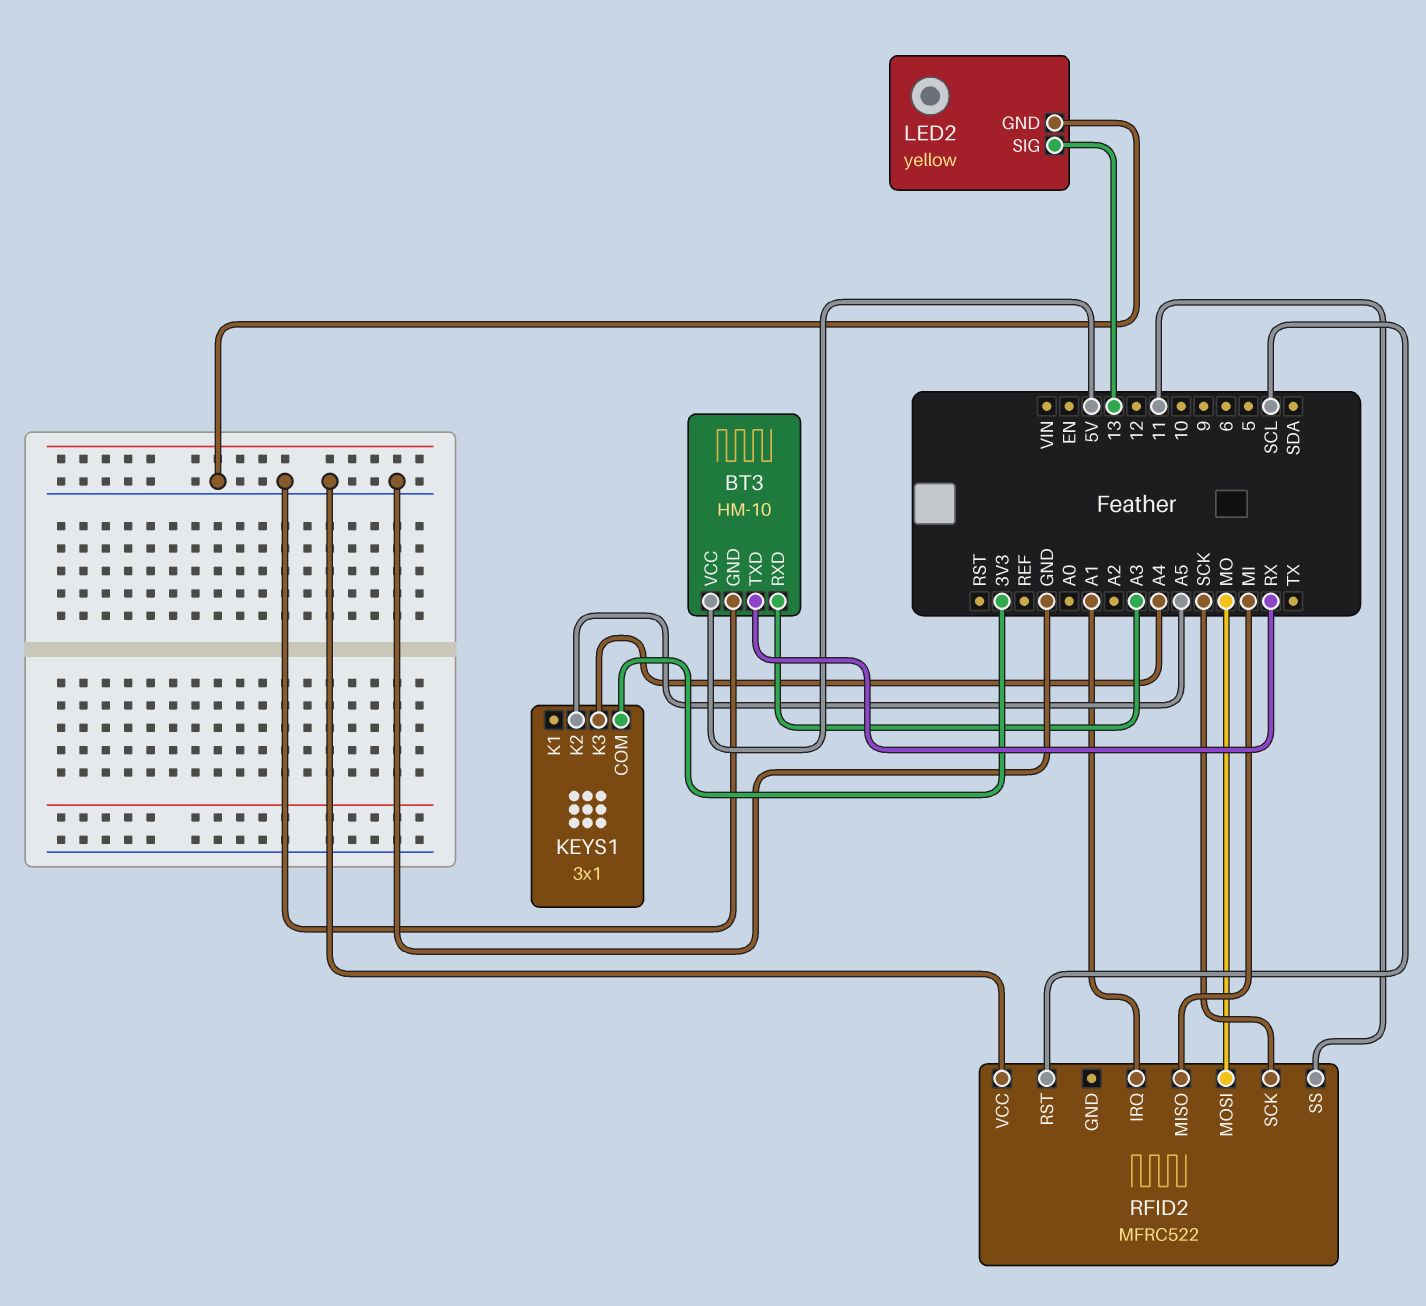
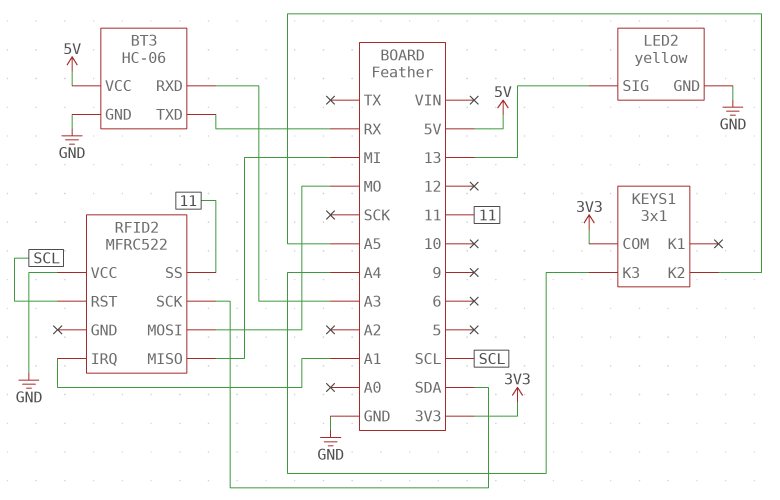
BT3: HM-10 -> HC-06
RFID2 pin SCK: SCK -> SDA

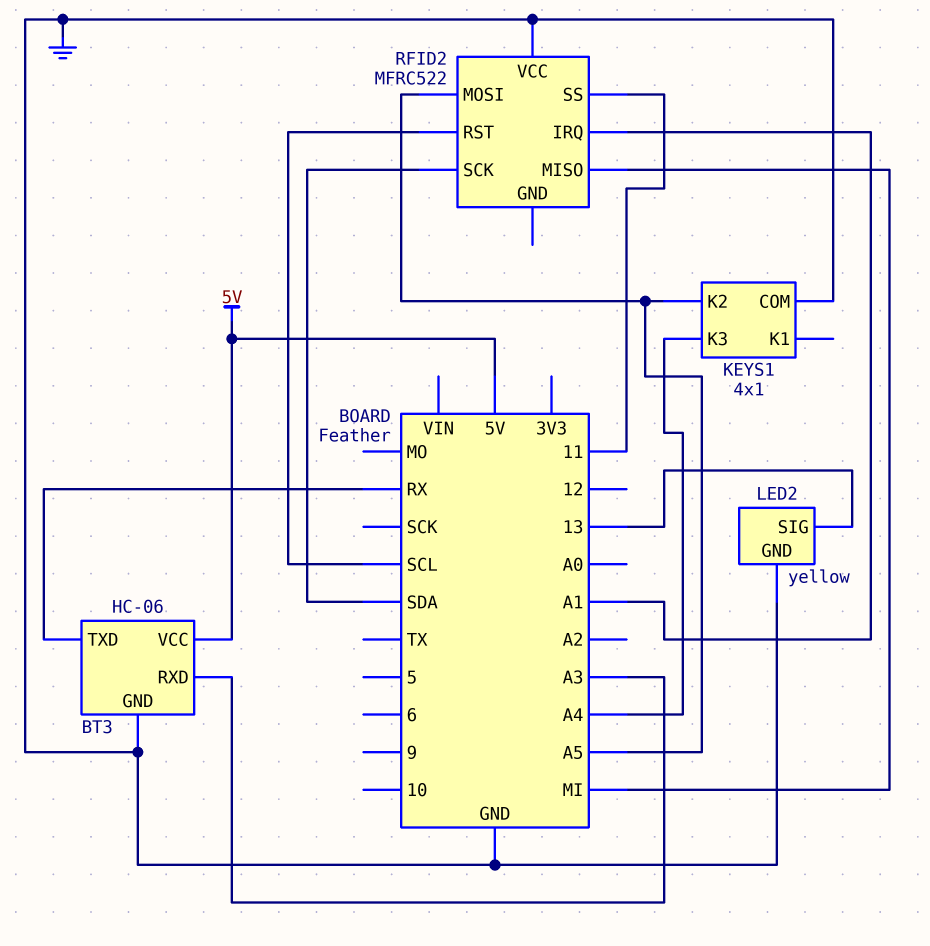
KEYS1: 3x1 -> 4x1
KEYS1 pin COM: 3V3 -> GND
RFID2 pin MOSI: MO -> A5

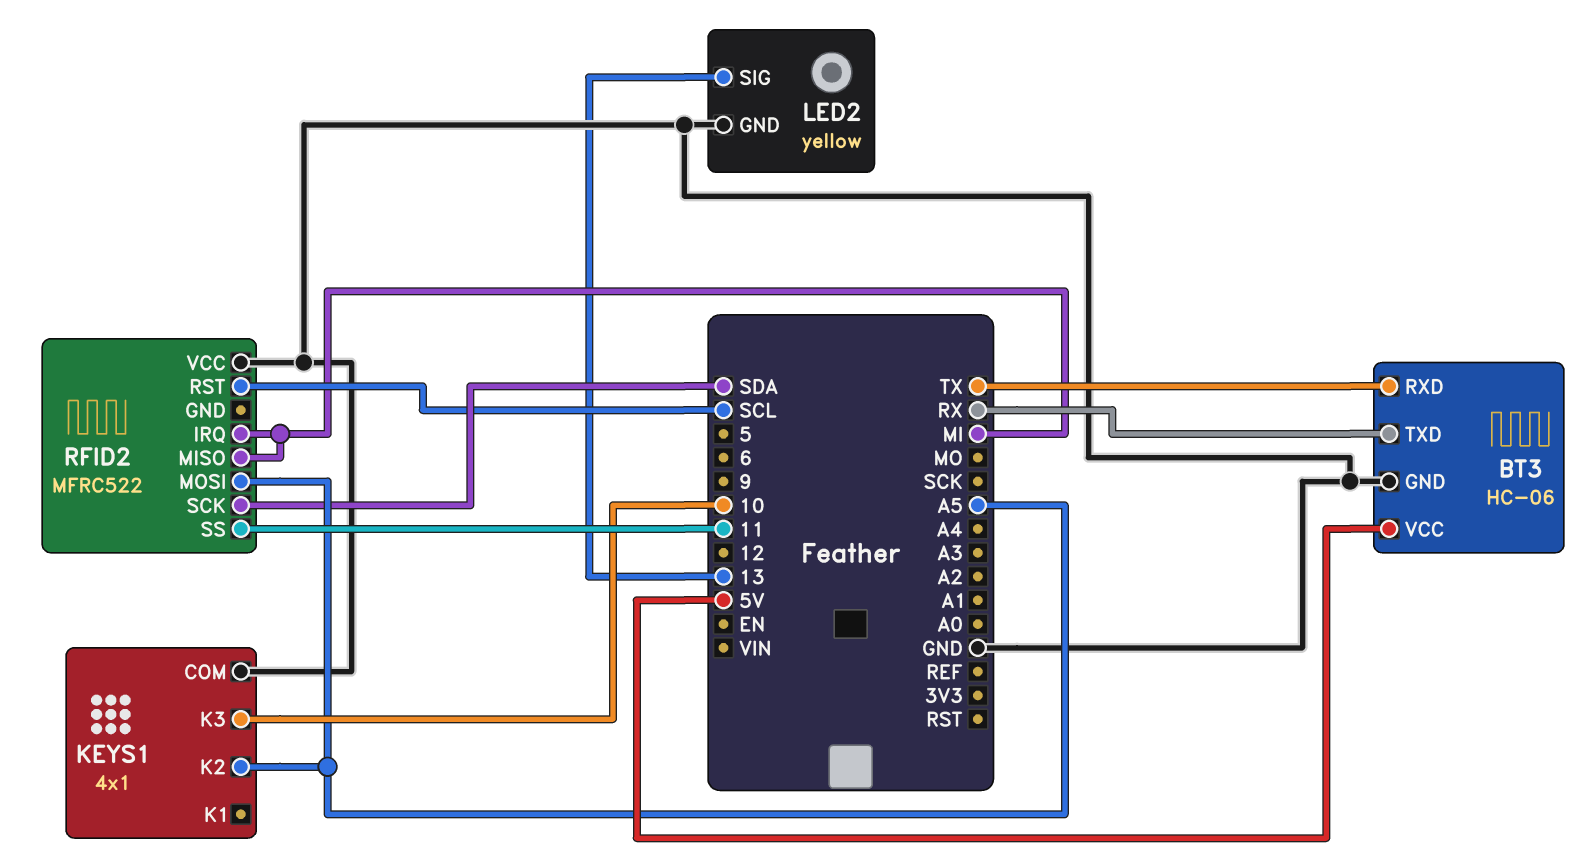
BT3 pin RXD: A3 -> TX
KEYS1 pin K3: A4 -> 10
RFID2 pin IRQ: A1 -> MI

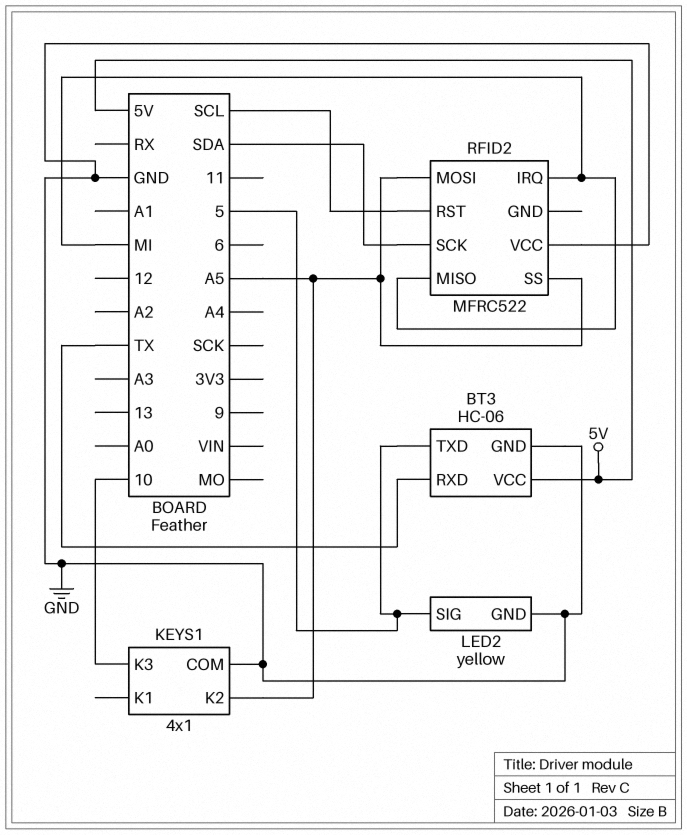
BT3 pin TXD: RX -> 5
LED2 pin SIG: 13 -> 5
RFID2 pin SS: 11 -> A5

